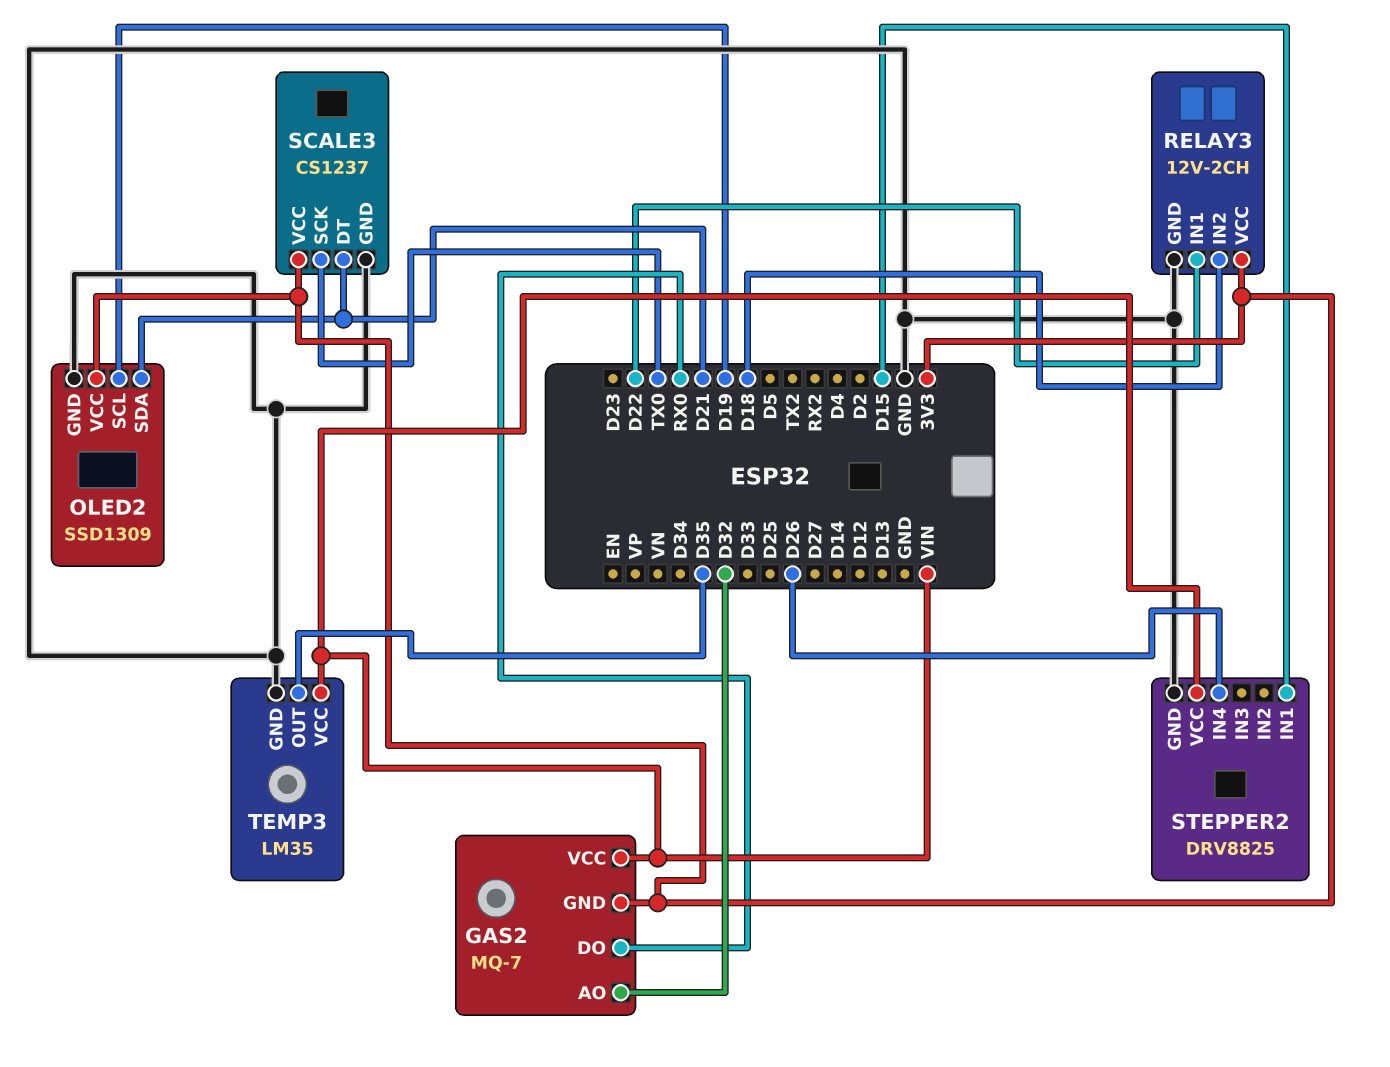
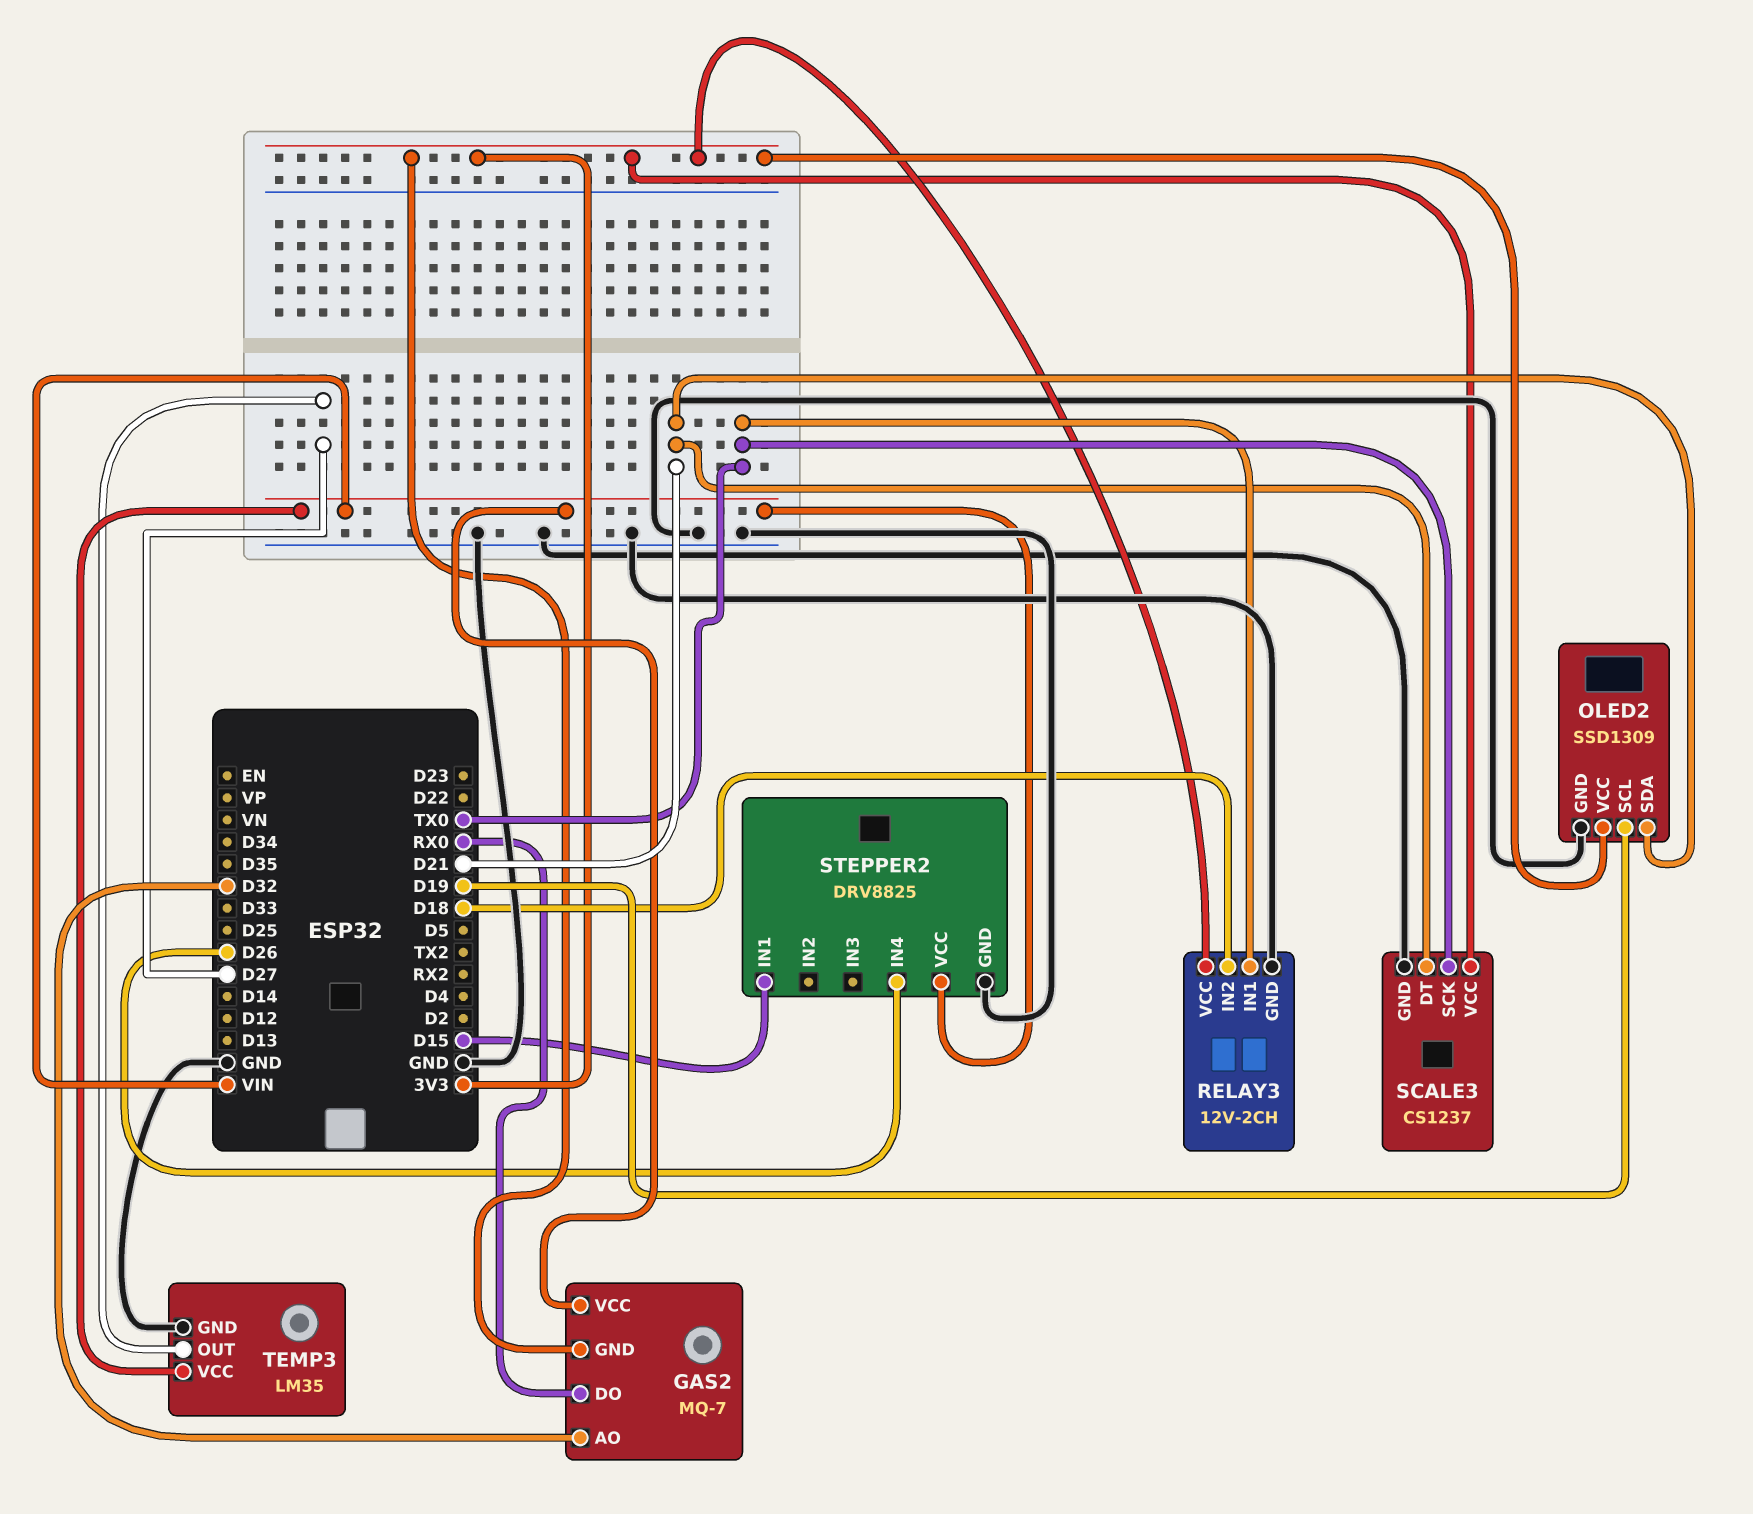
RELAY3 pin IN1: D22 -> TX0
TEMP3 pin OUT: D35 -> D27

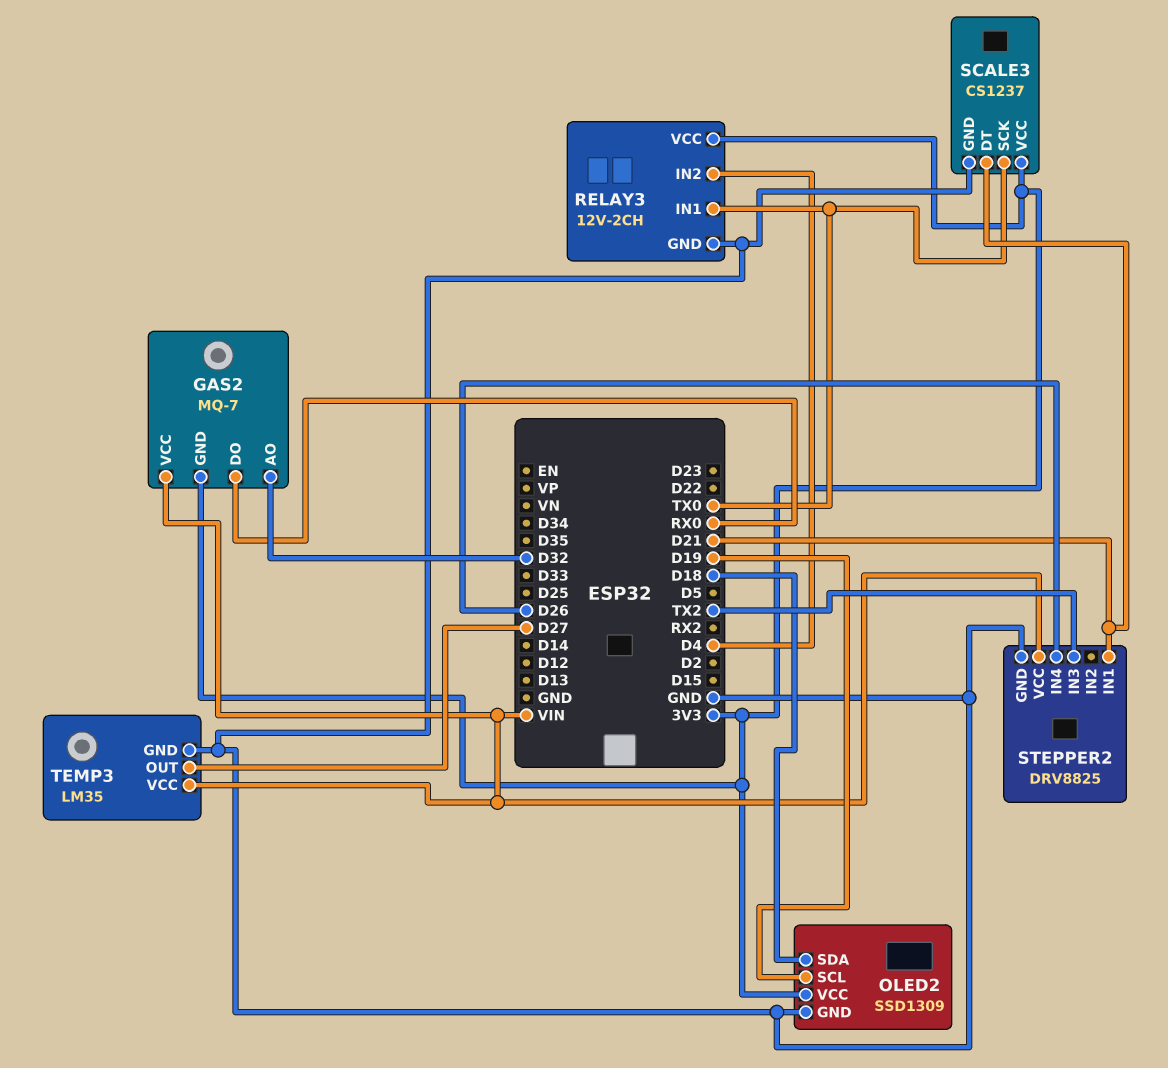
OLED2 pin SDA: D21 -> D18
RELAY3 pin IN2: D18 -> D4
STEPPER2 pin IN1: D15 -> D21
STEPPER2 pin IN3: none -> TX2

